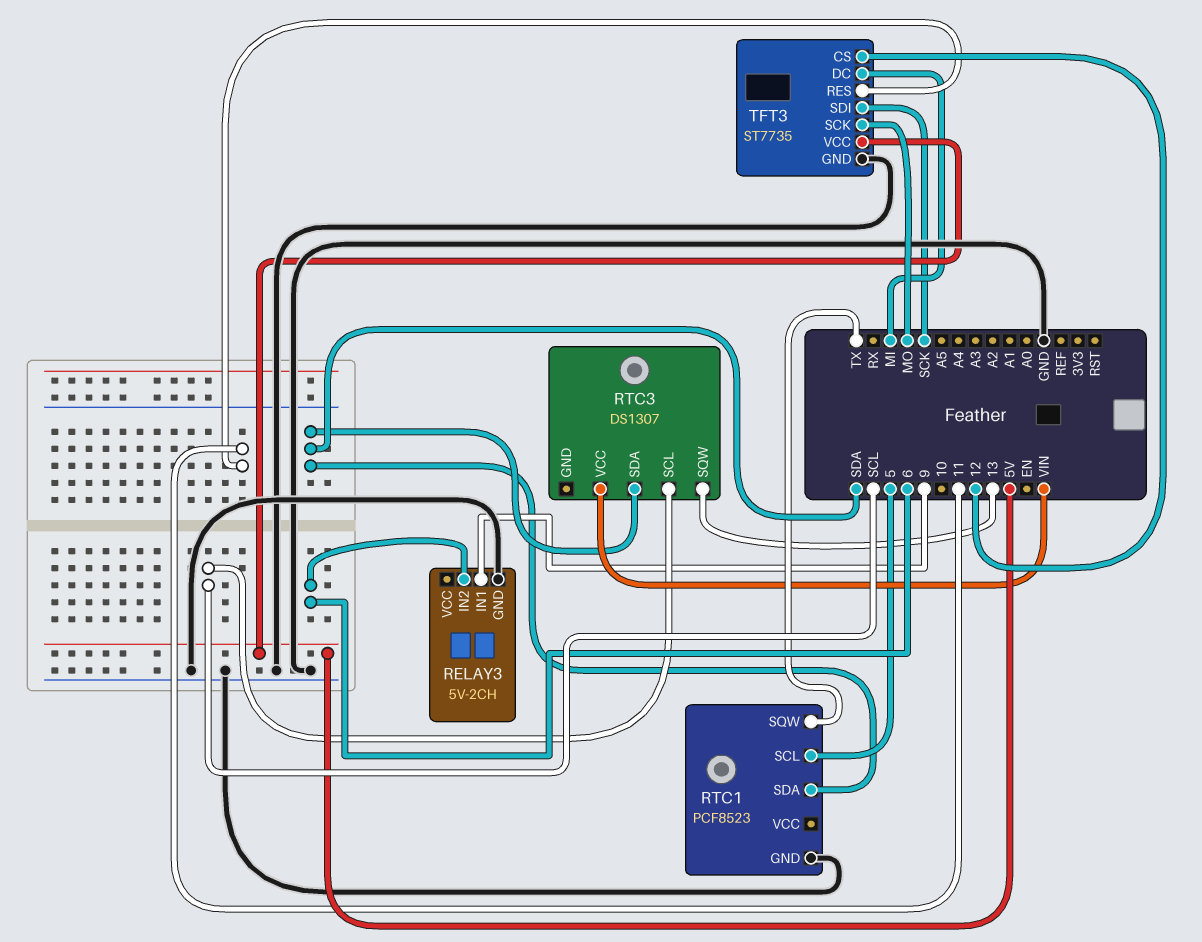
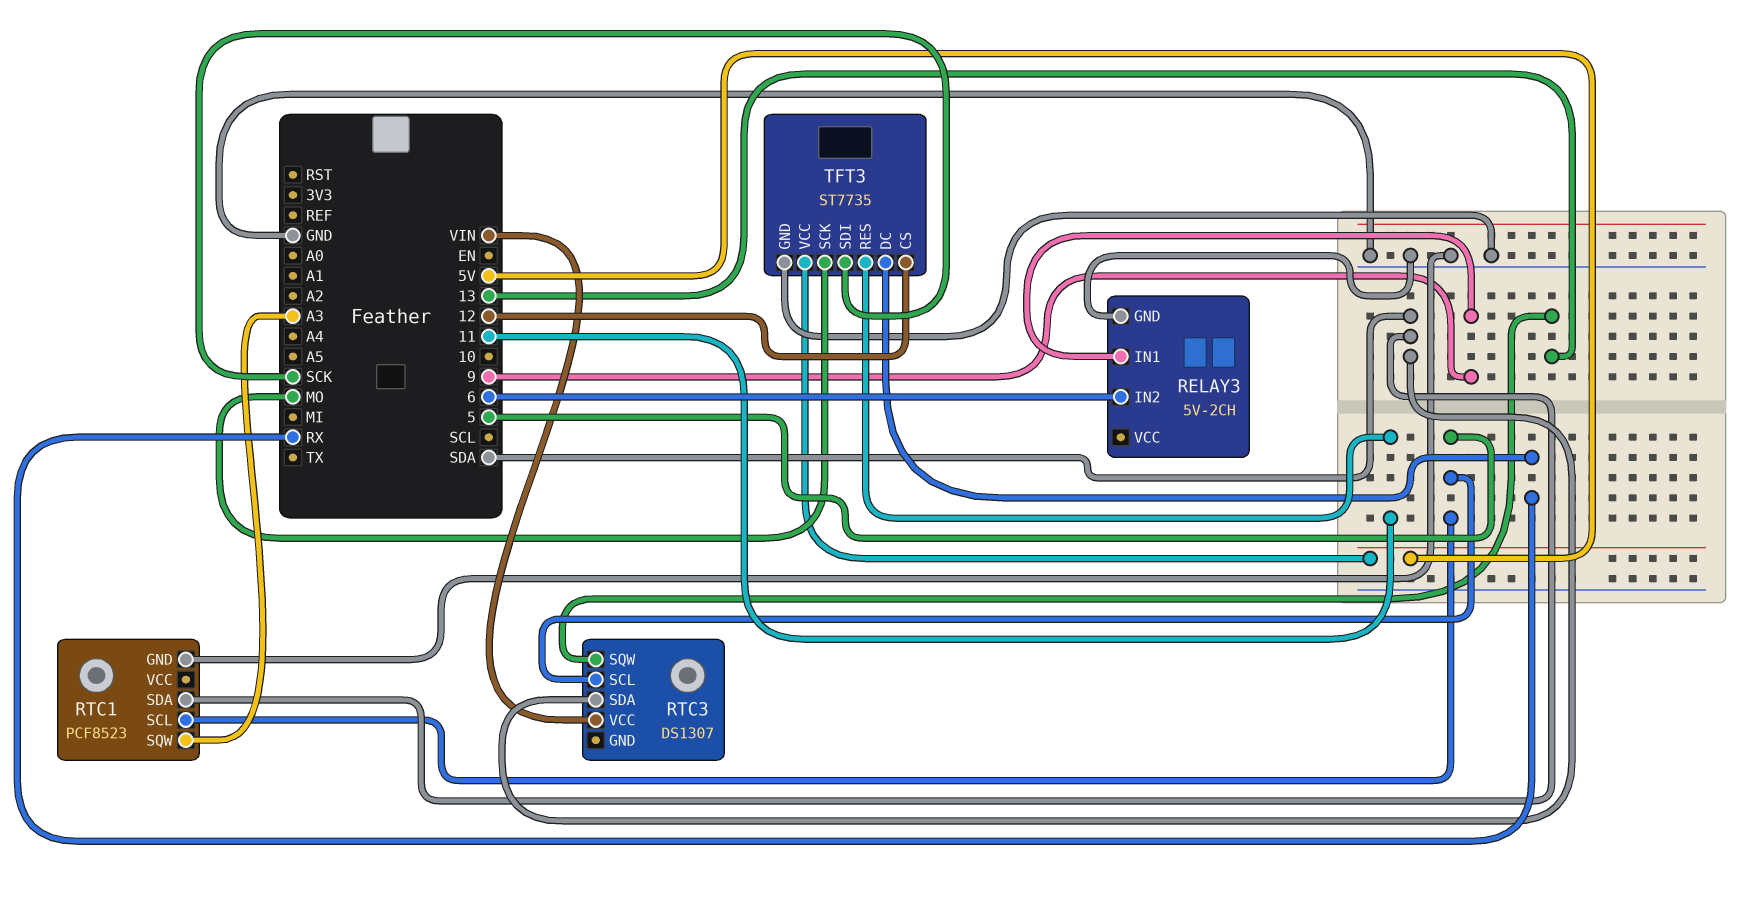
RTC1 pin SQW: TX -> A3
RTC3 pin SCL: SCL -> 5
TFT3 pin DC: MI -> RX

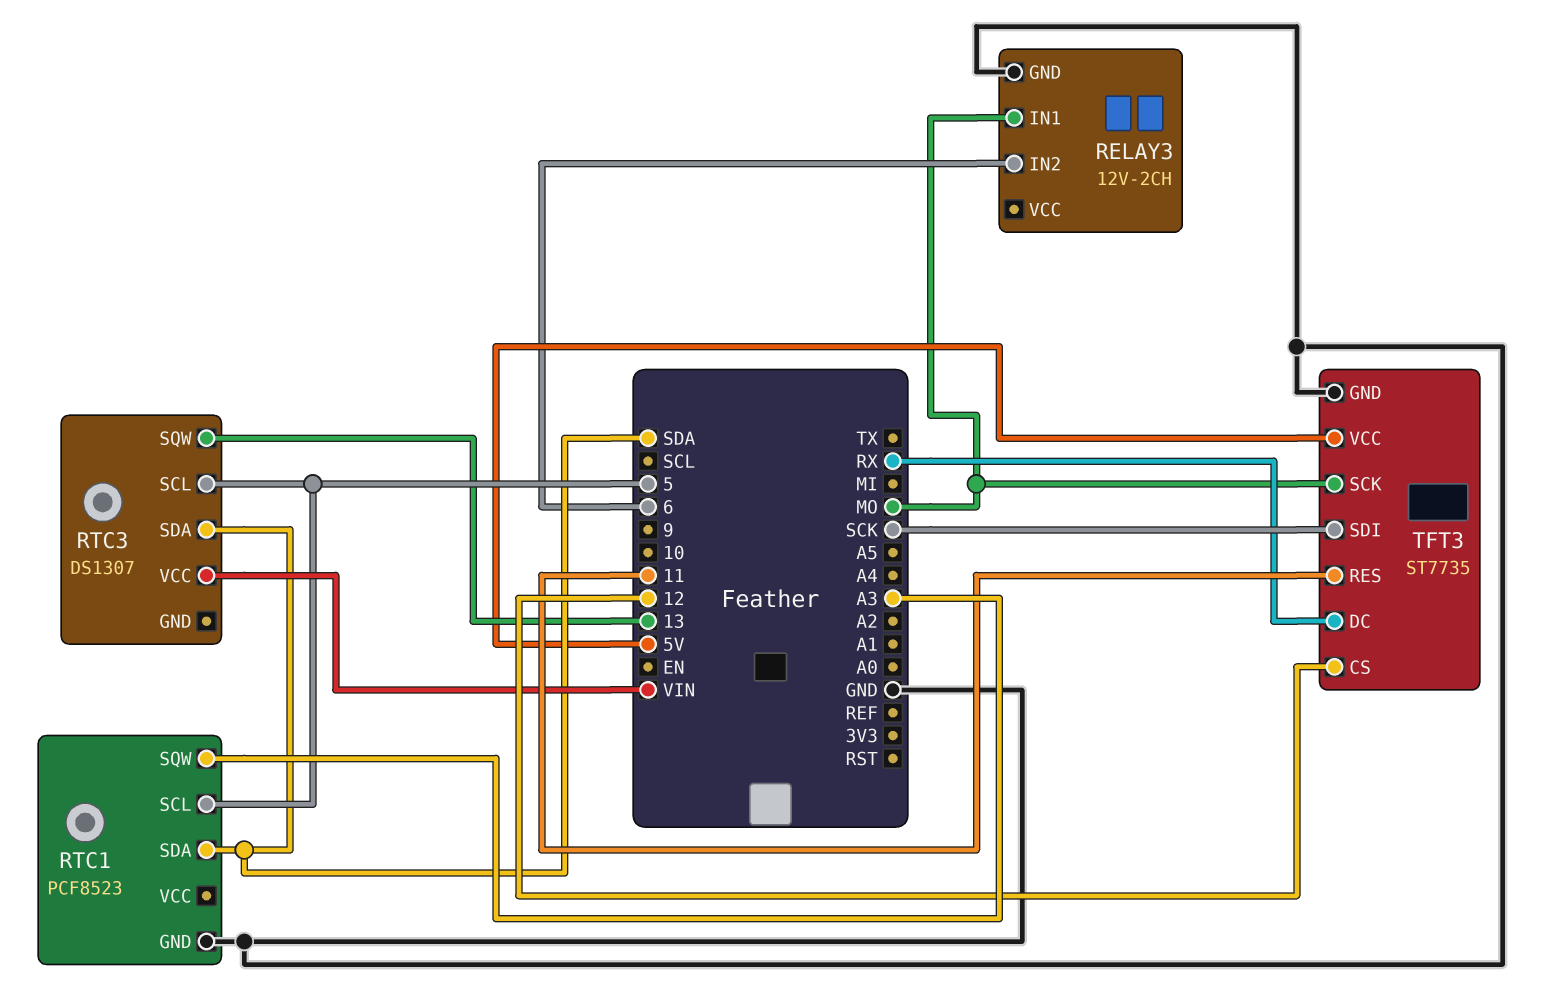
RELAY3: 5V-2CH -> 12V-2CH
RELAY3 pin IN1: 9 -> MO

